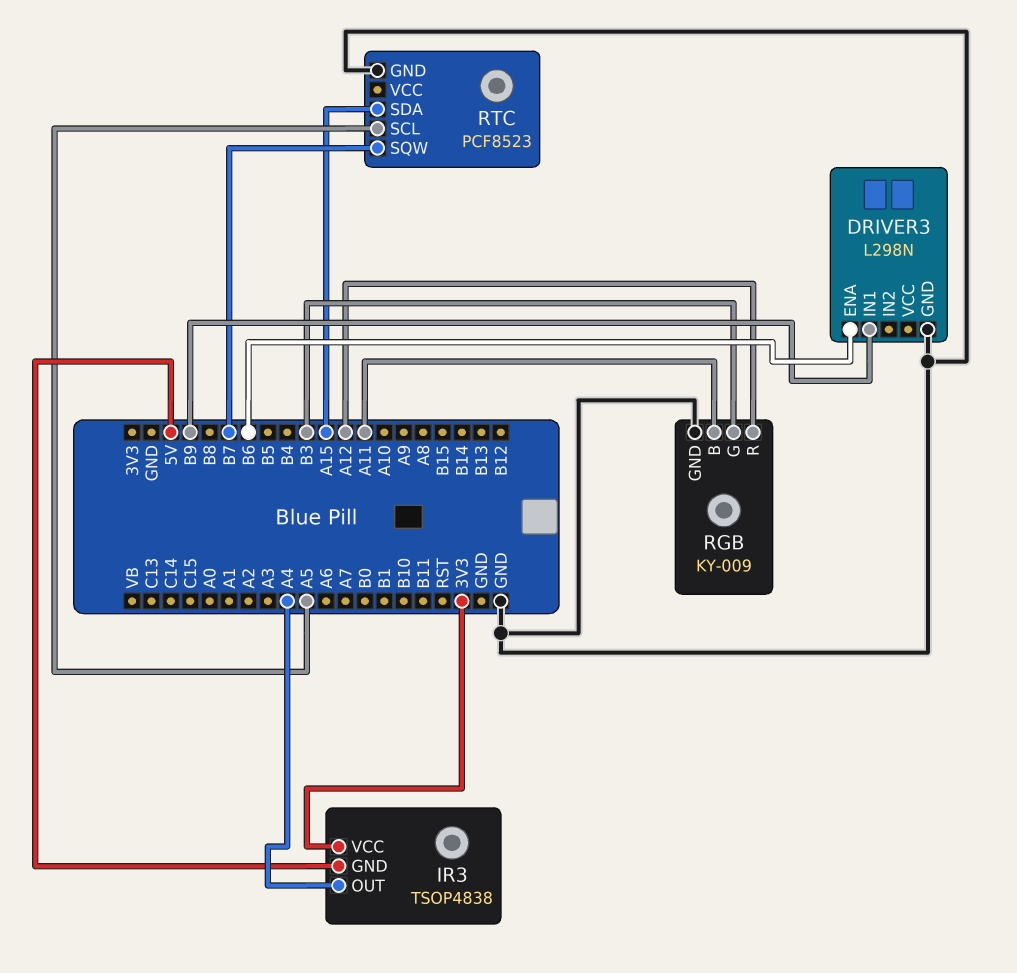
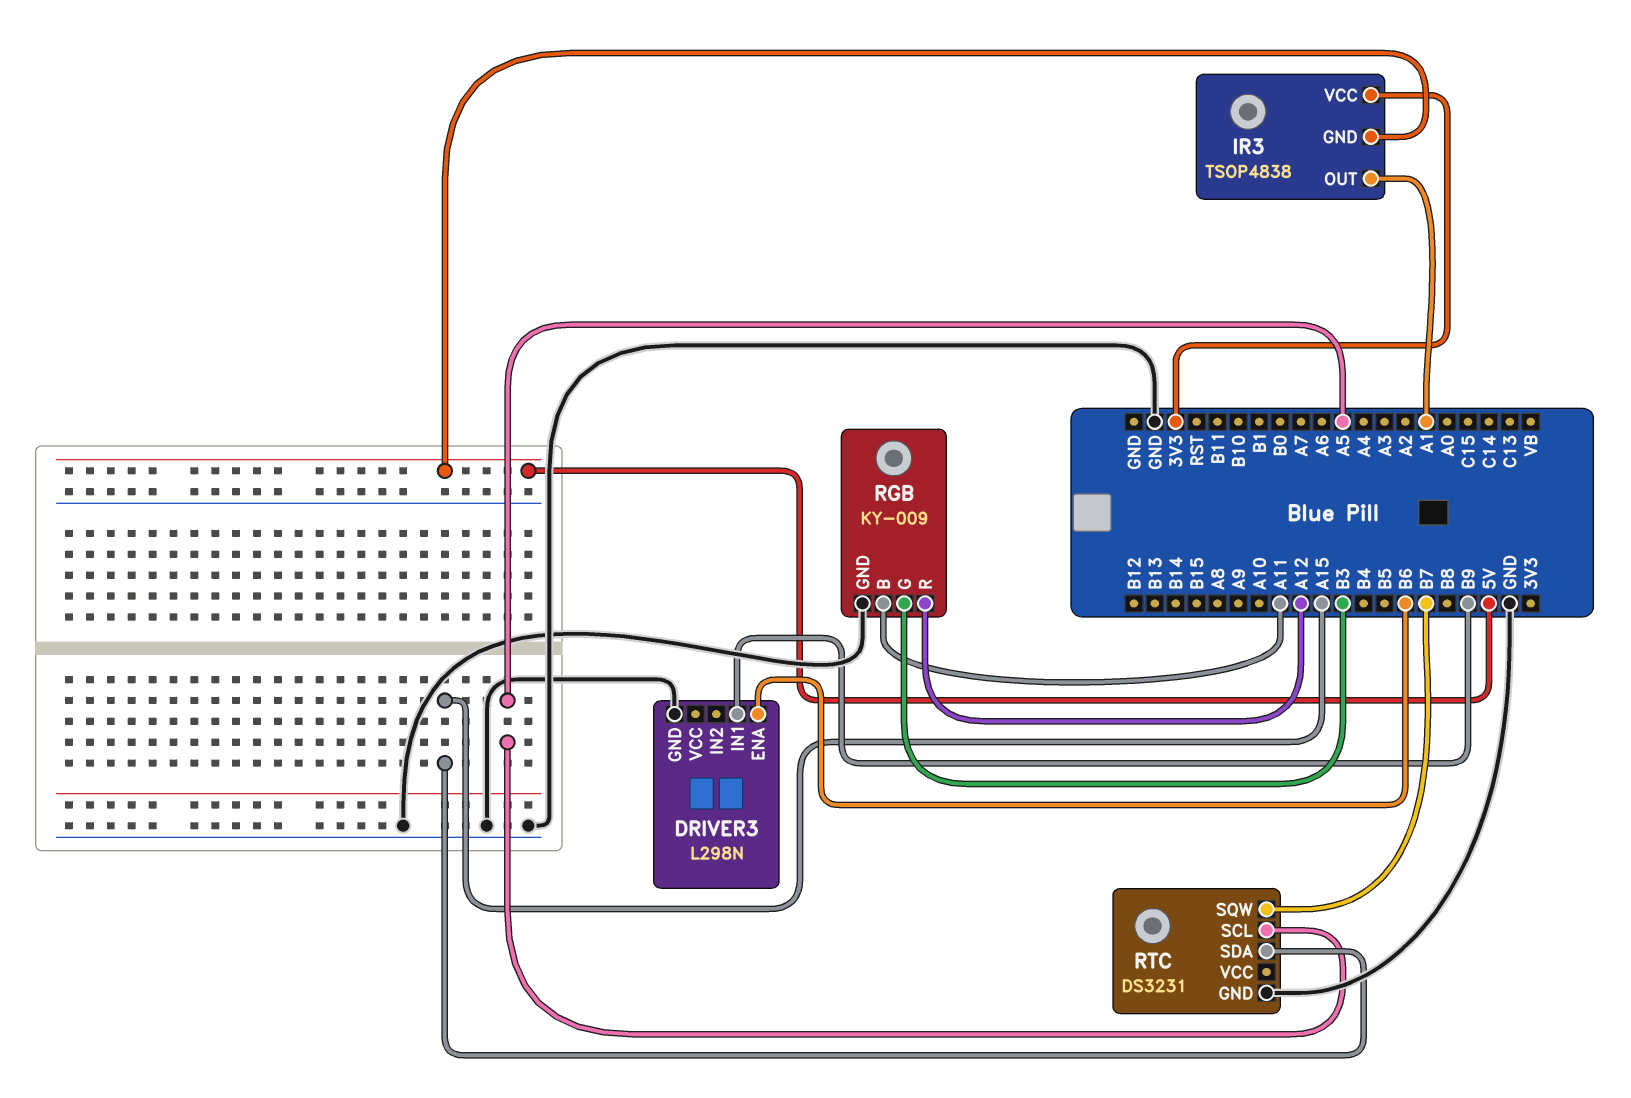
IR3 pin OUT: A4 -> A1
RTC: PCF8523 -> DS3231

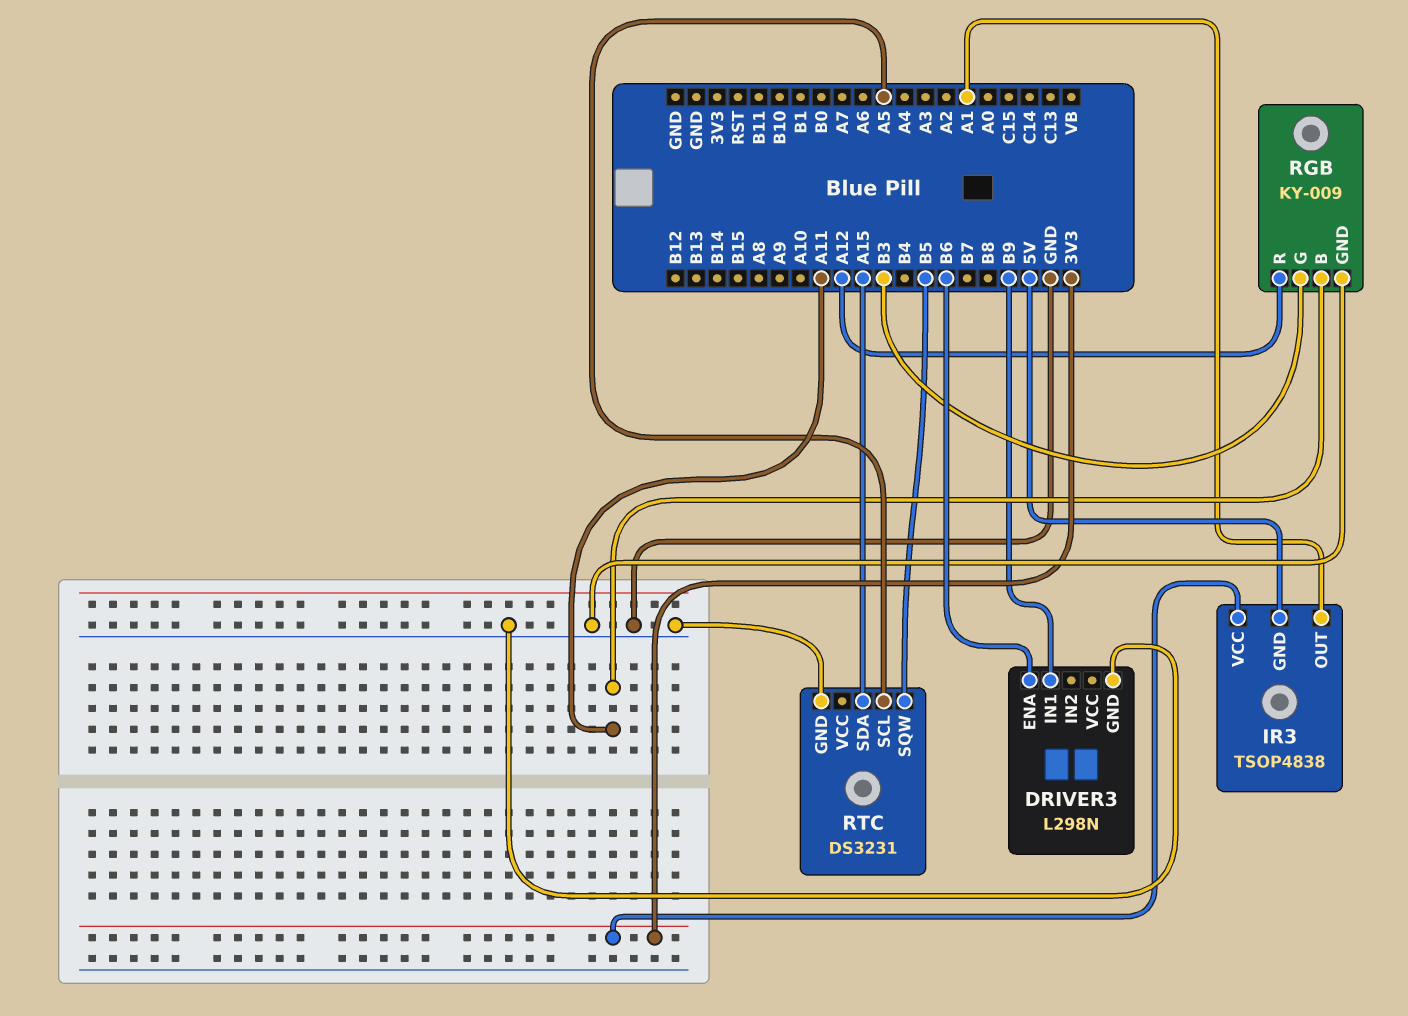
RTC pin SQW: B7 -> B5

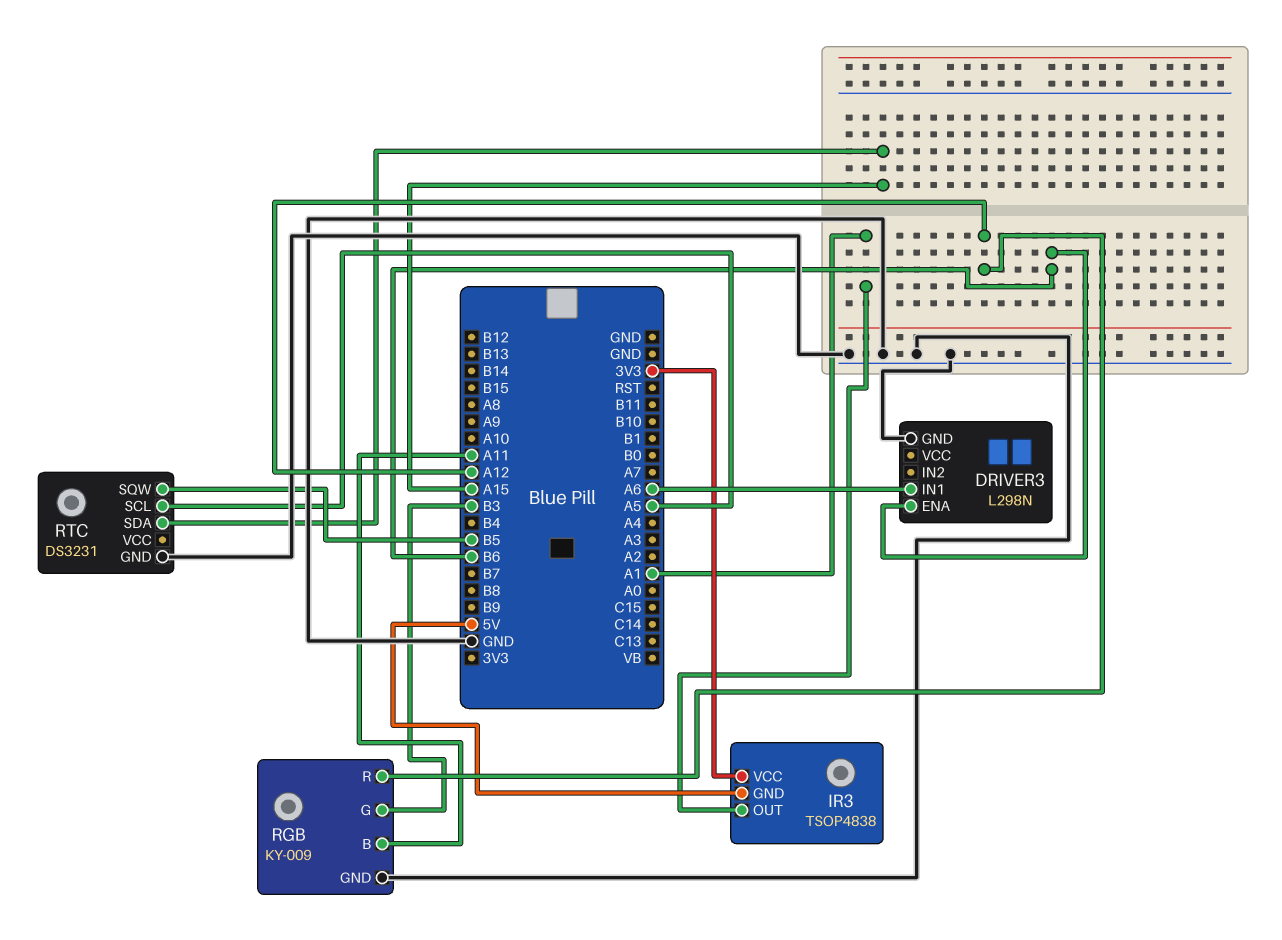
DRIVER3 pin IN1: B9 -> A6

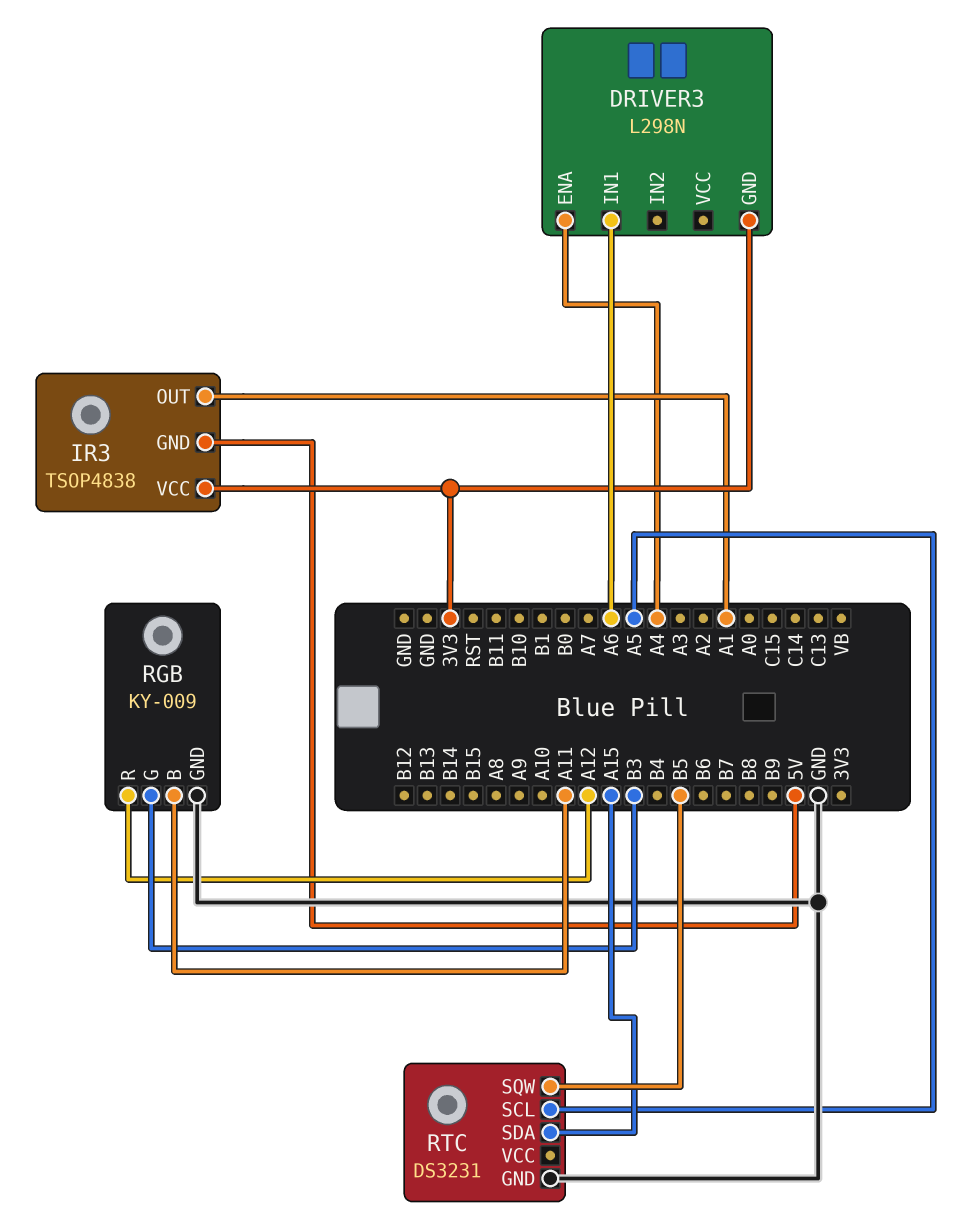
DRIVER3 pin ENA: B6 -> A4
DRIVER3 pin GND: GND -> 3V3

